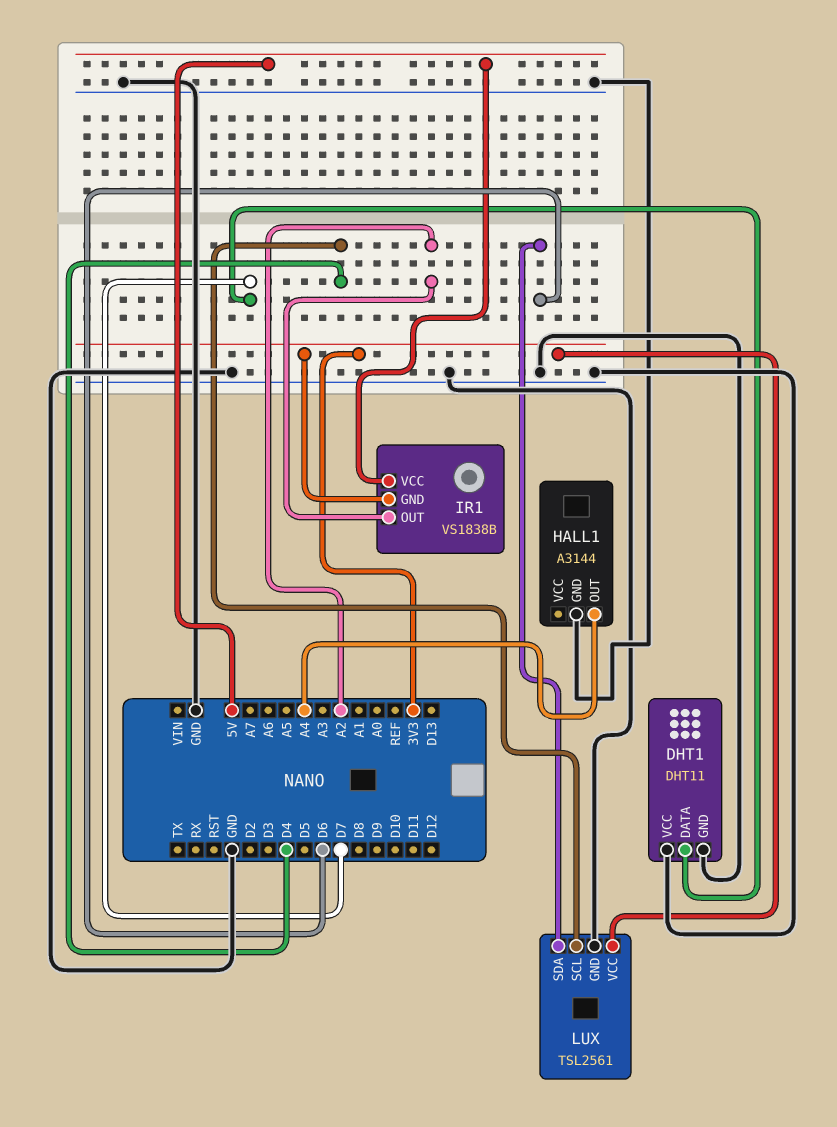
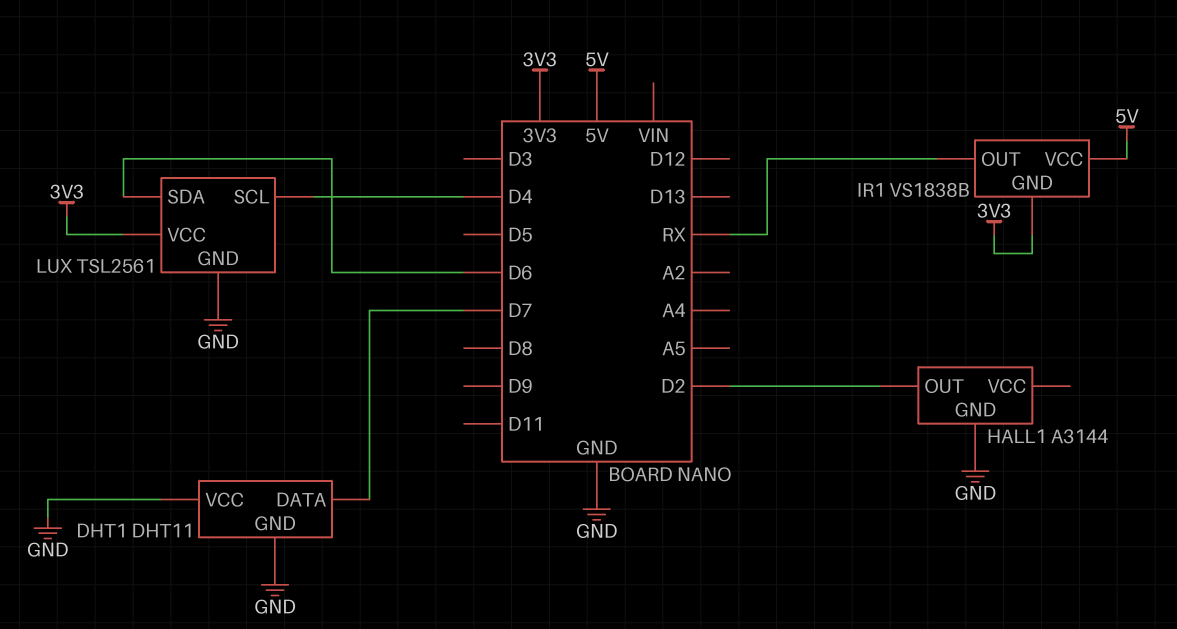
HALL1 pin OUT: A4 -> D2
IR1 pin OUT: A2 -> RX

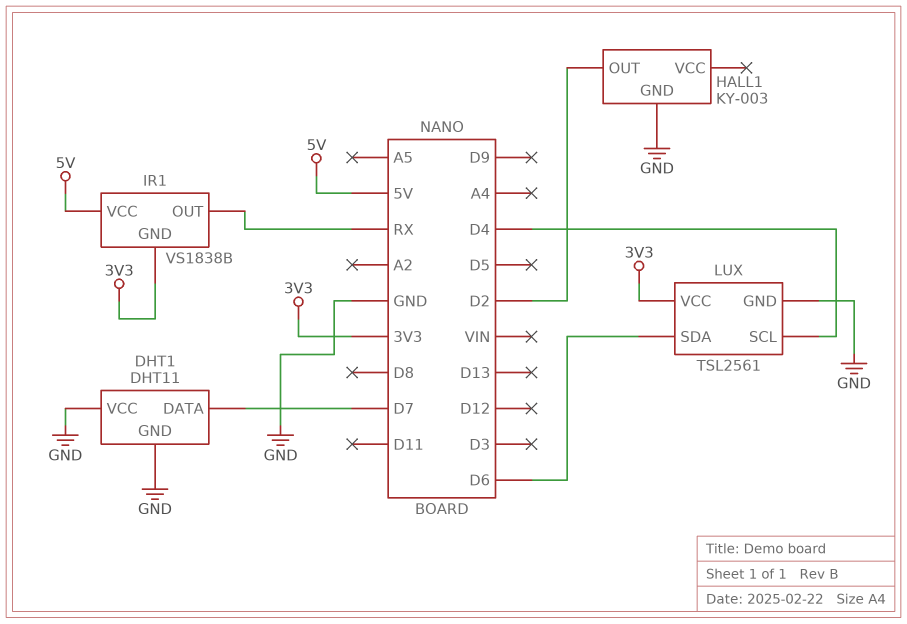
HALL1: A3144 -> KY-003

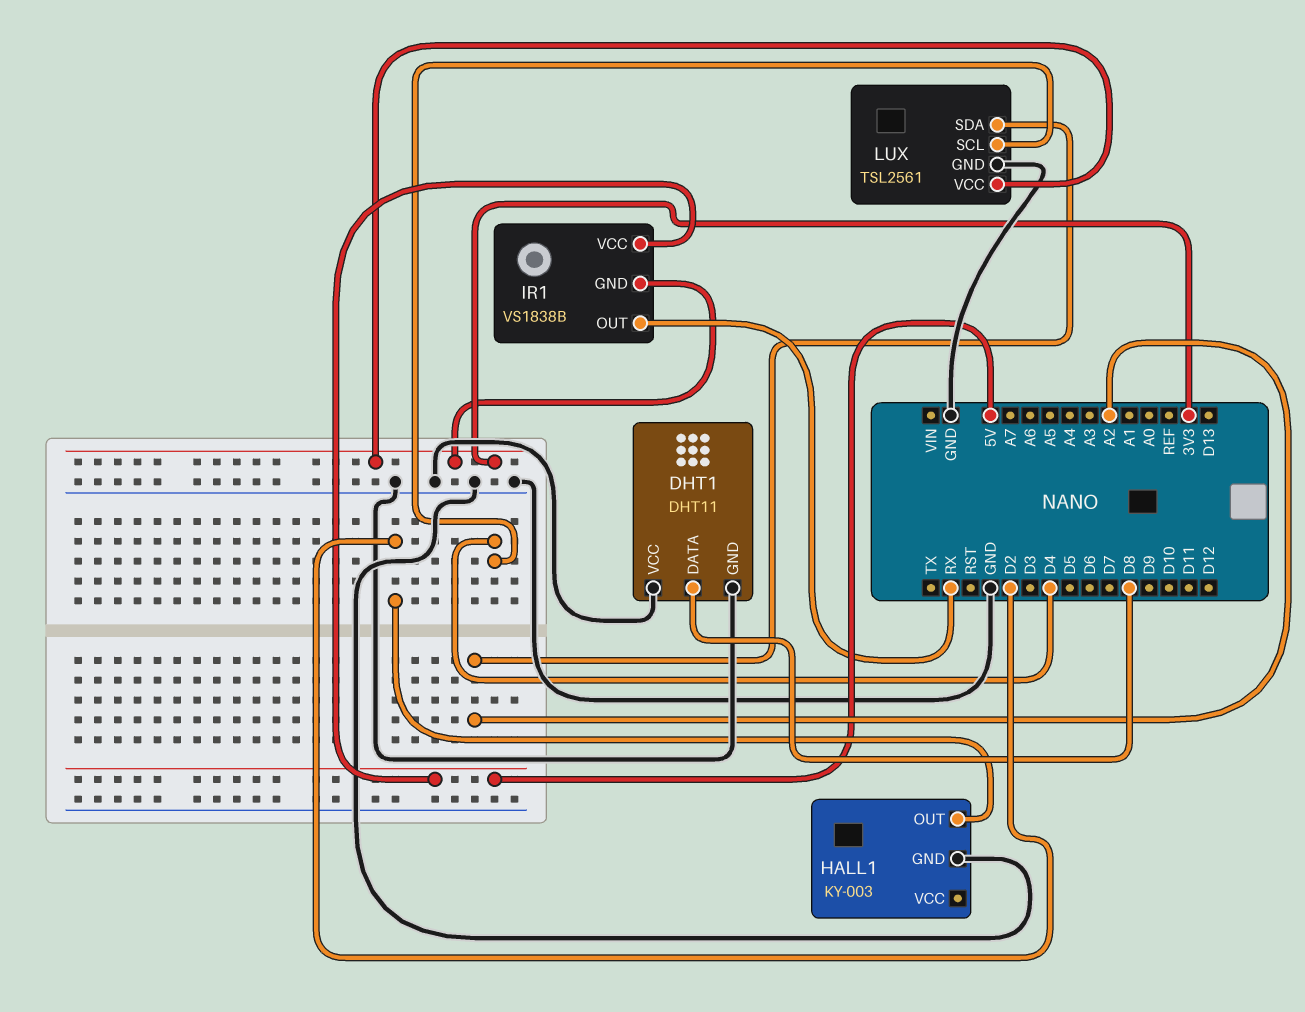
DHT1 pin DATA: D7 -> D8
LUX pin SDA: D6 -> A2

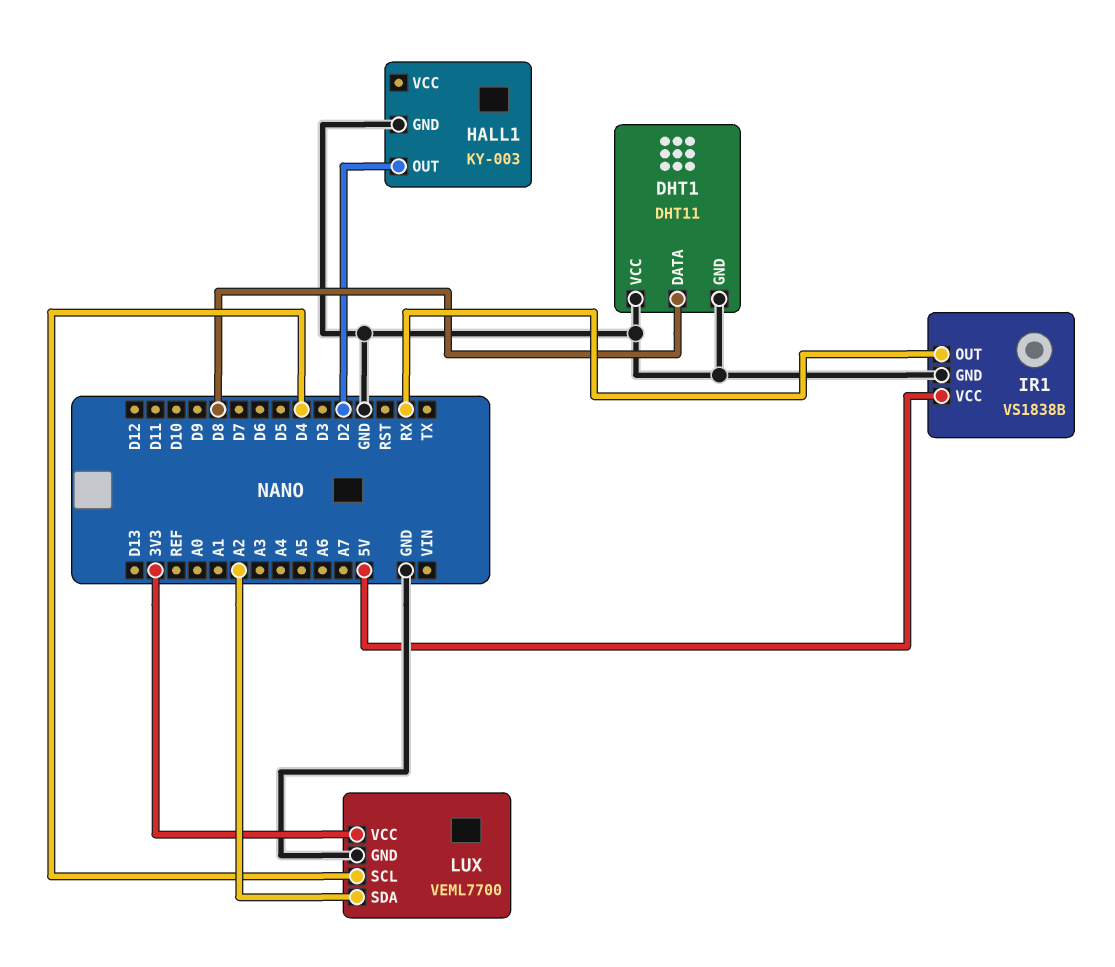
IR1 pin GND: 3V3 -> GND
LUX: TSL2561 -> VEML7700

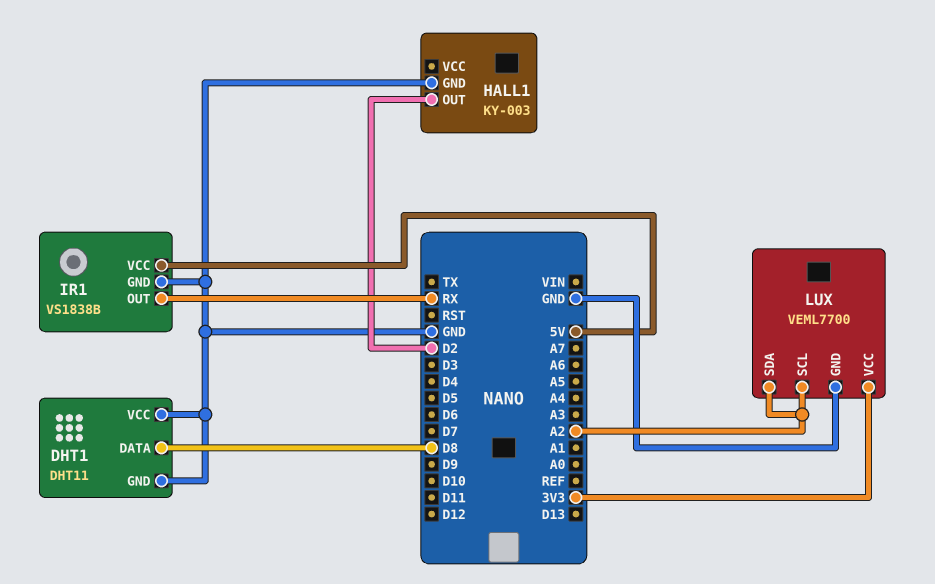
LUX pin SCL: D4 -> A2

